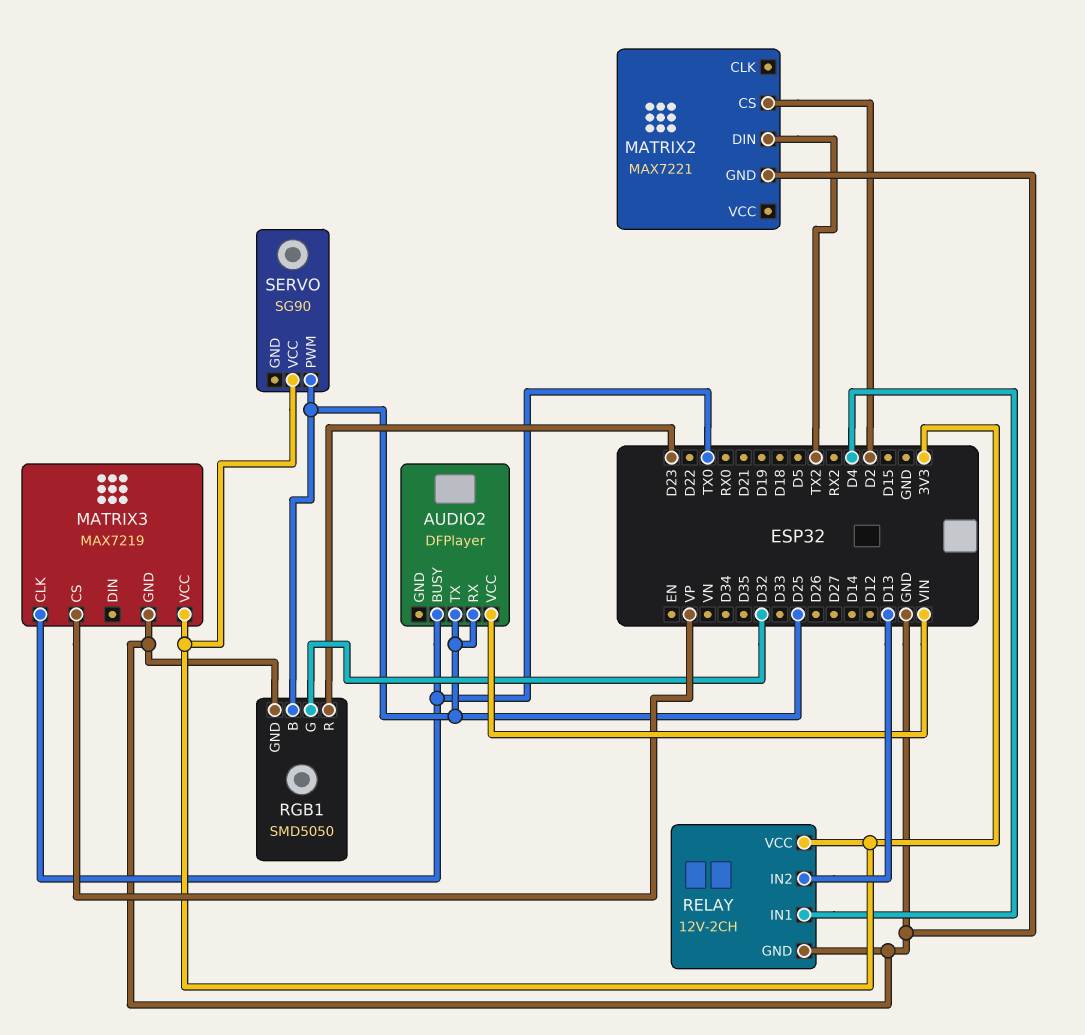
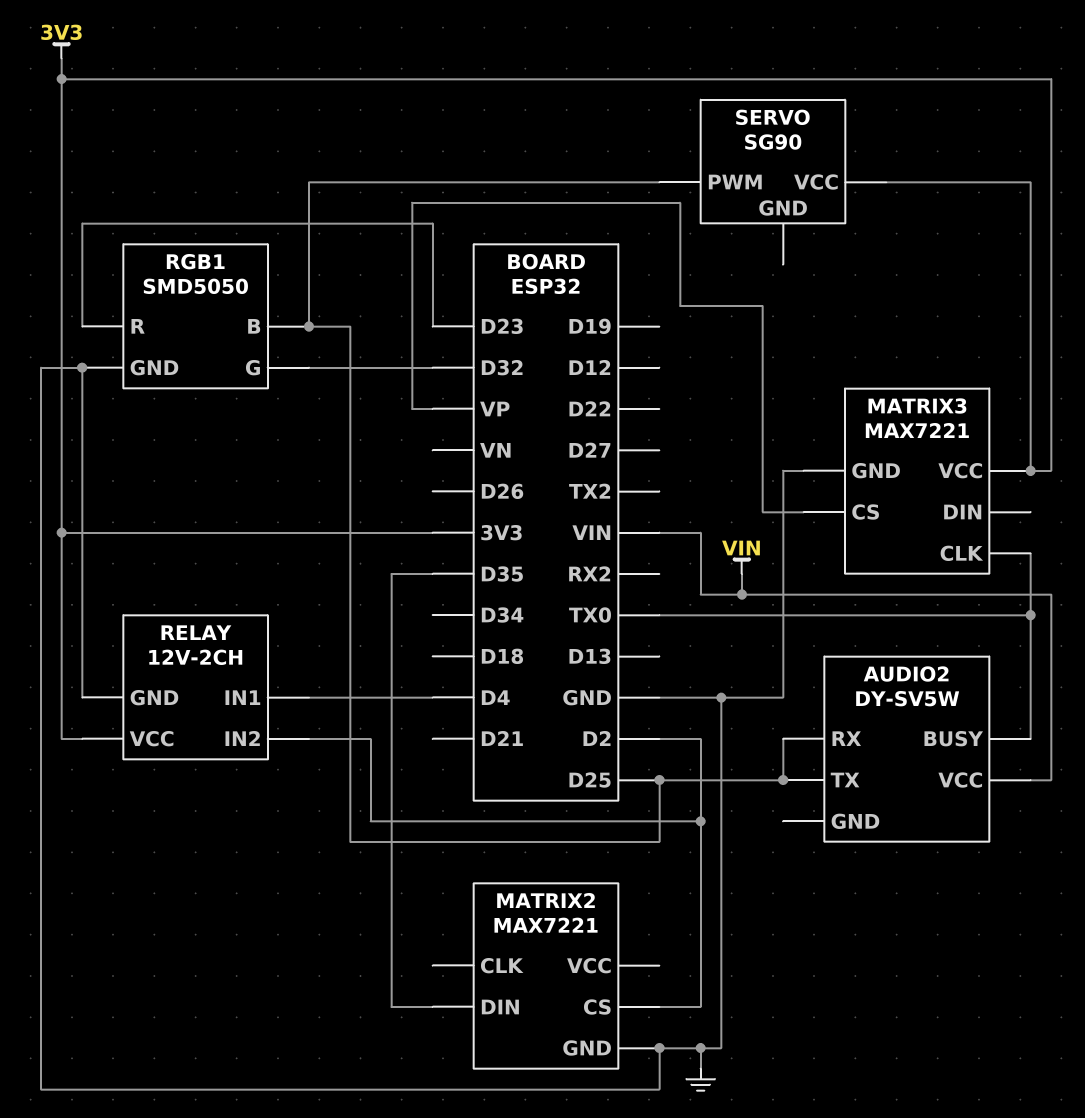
AUDIO2: DFPlayer -> DY-SV5W
MATRIX2 pin DIN: TX2 -> D35
MATRIX3: MAX7219 -> MAX7221
RELAY pin IN2: D13 -> D2

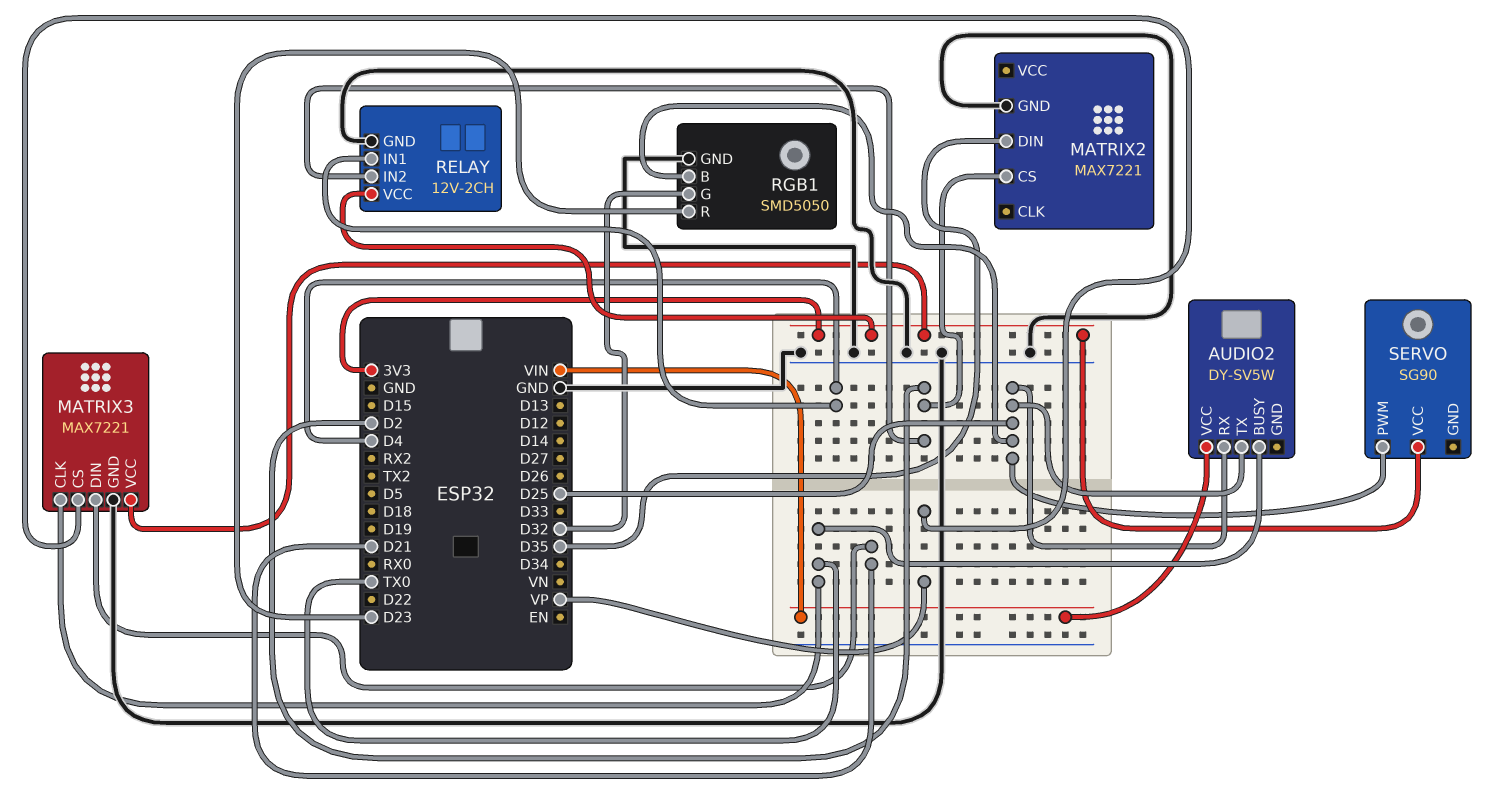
MATRIX3 pin DIN: none -> D21

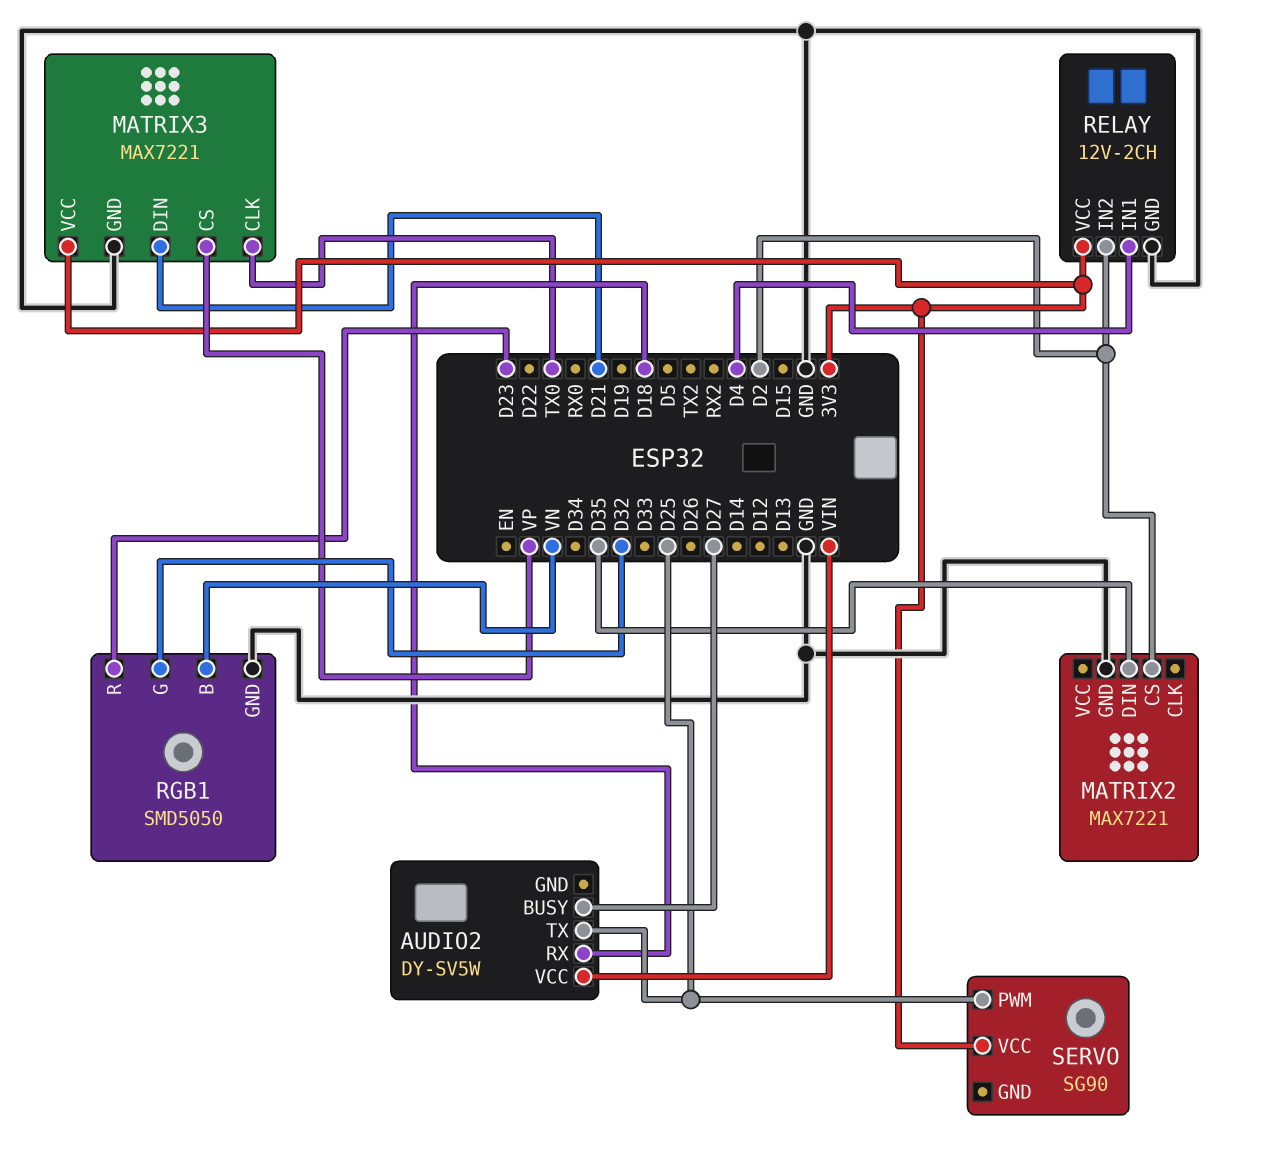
AUDIO2 pin BUSY: TX0 -> D27
AUDIO2 pin RX: D25 -> D18
RGB1 pin B: D25 -> VN

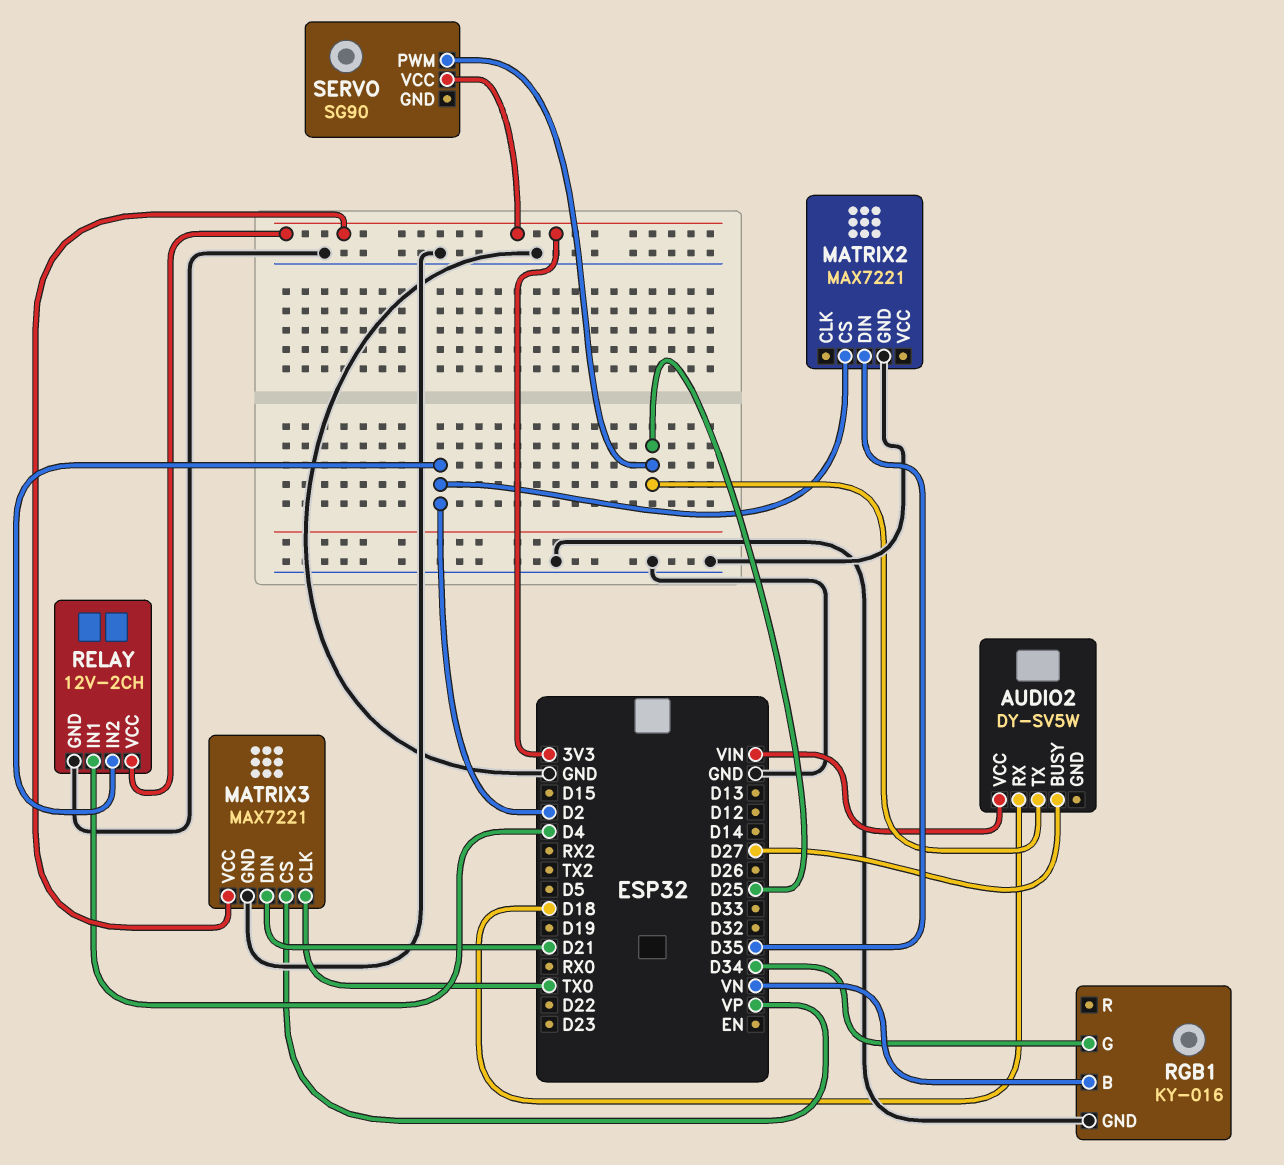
RGB1: SMD5050 -> KY-016
RGB1 pin G: D32 -> D34
RGB1 pin R: D23 -> none

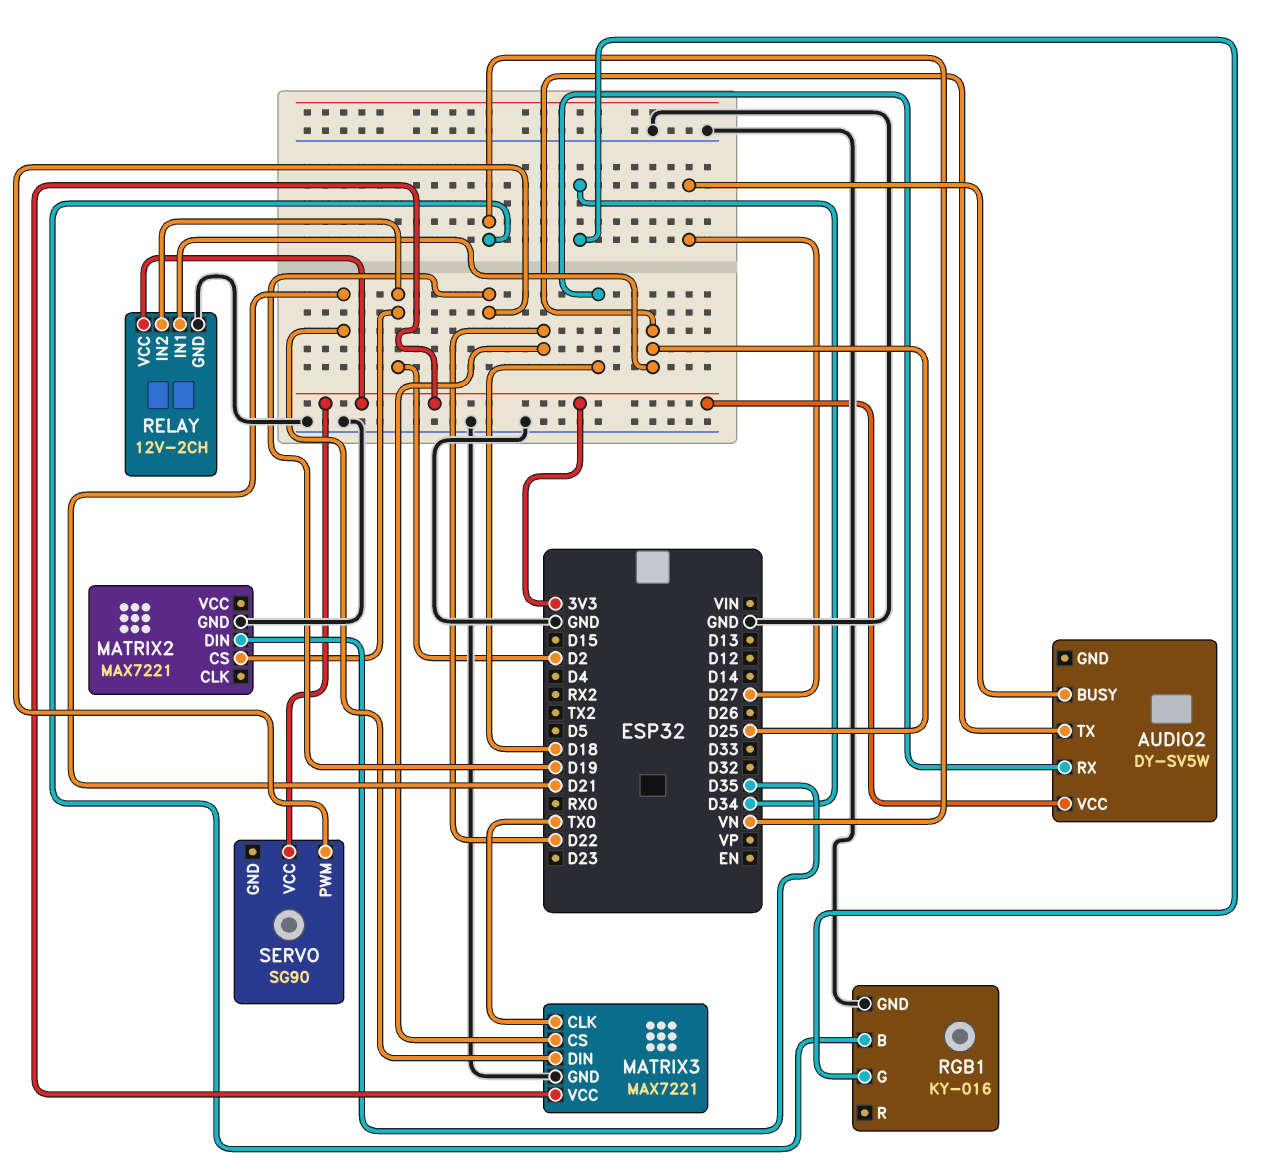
AUDIO2 pin VCC: VIN -> 3V3
MATRIX3 pin CS: VP -> D22
RELAY pin IN1: D4 -> D25
SERVO pin PWM: D25 -> D19

